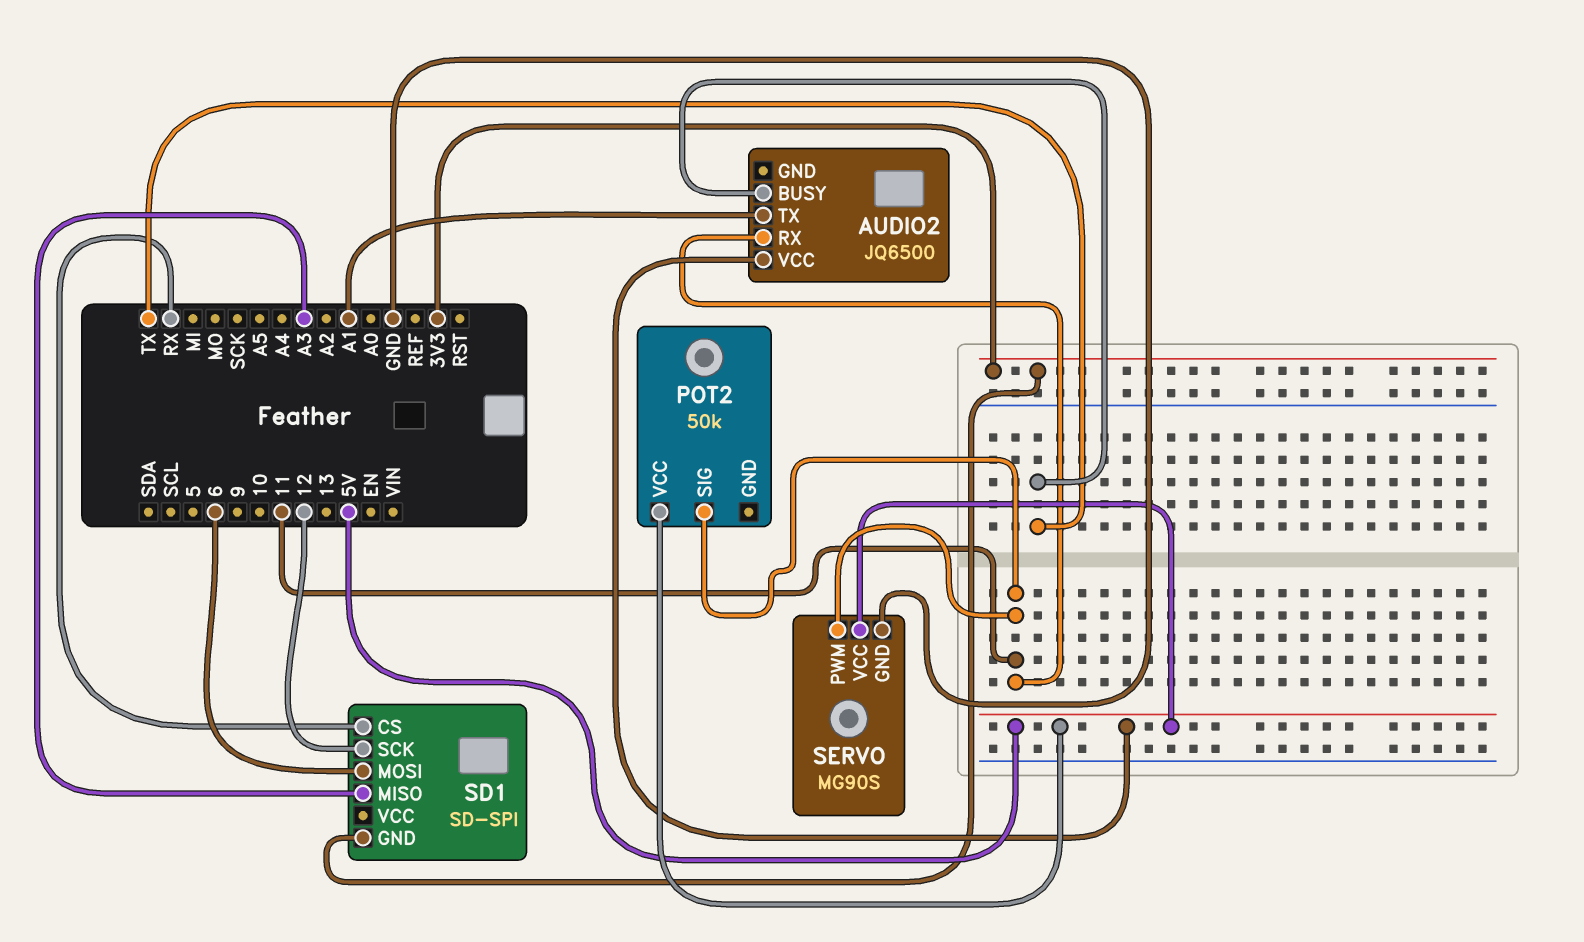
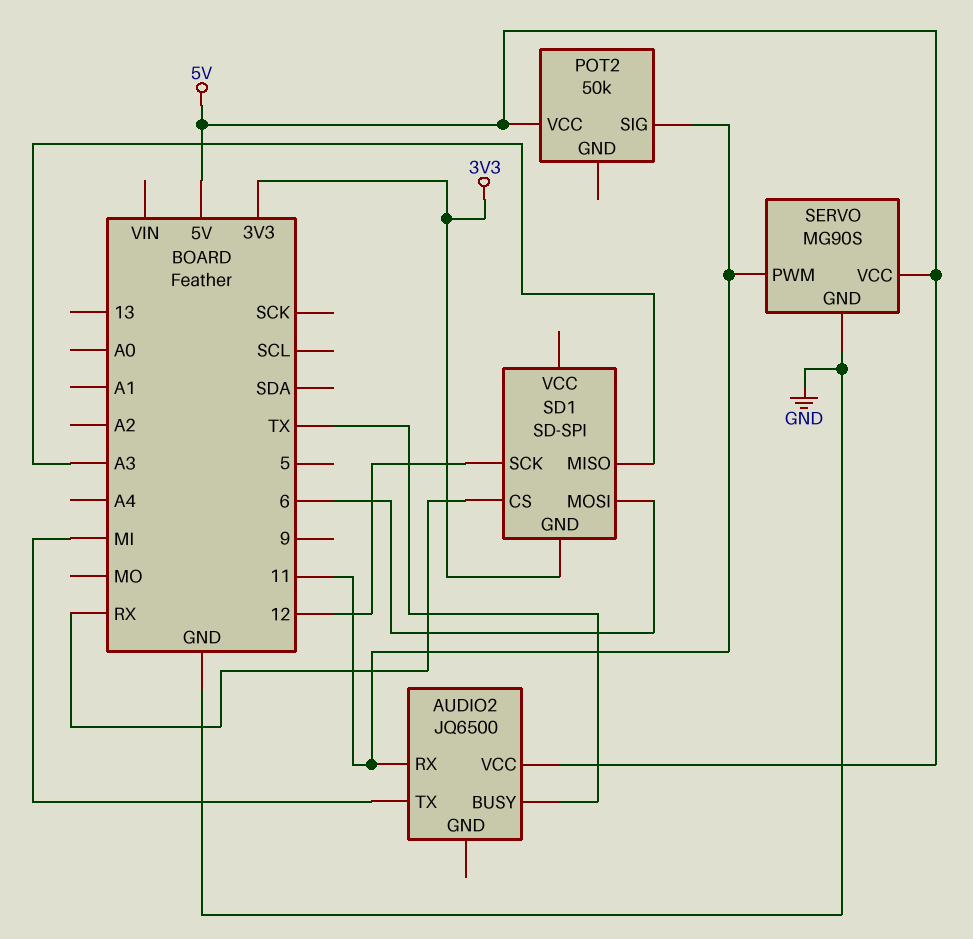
AUDIO2 pin TX: A1 -> MI

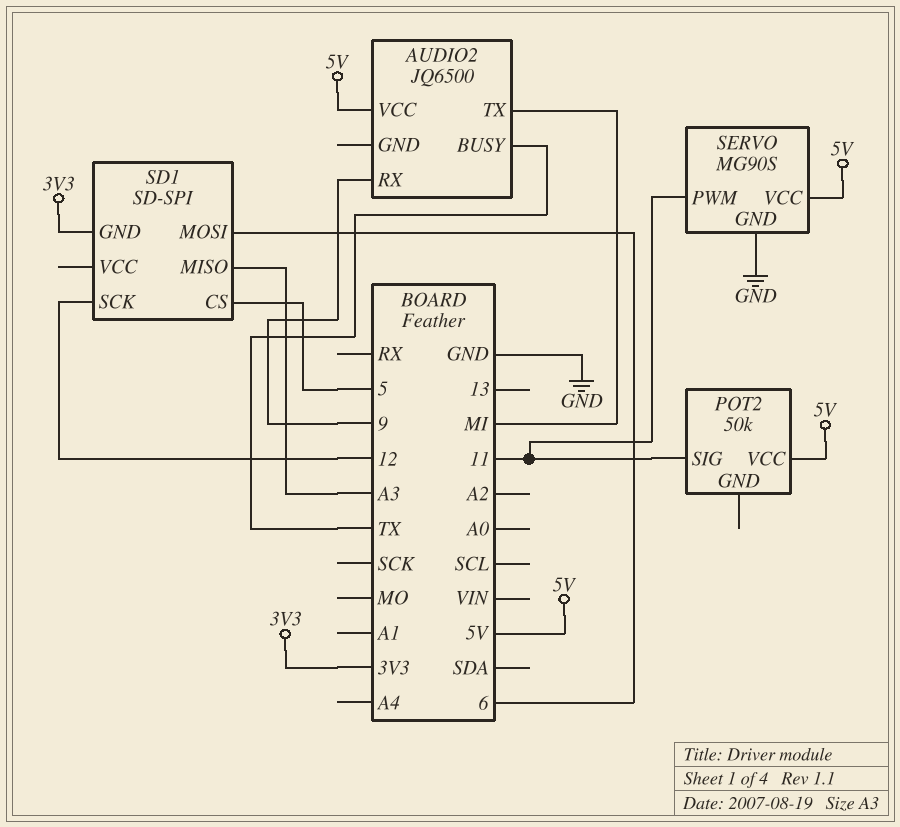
AUDIO2 pin RX: 11 -> 9
SD1 pin CS: RX -> 5

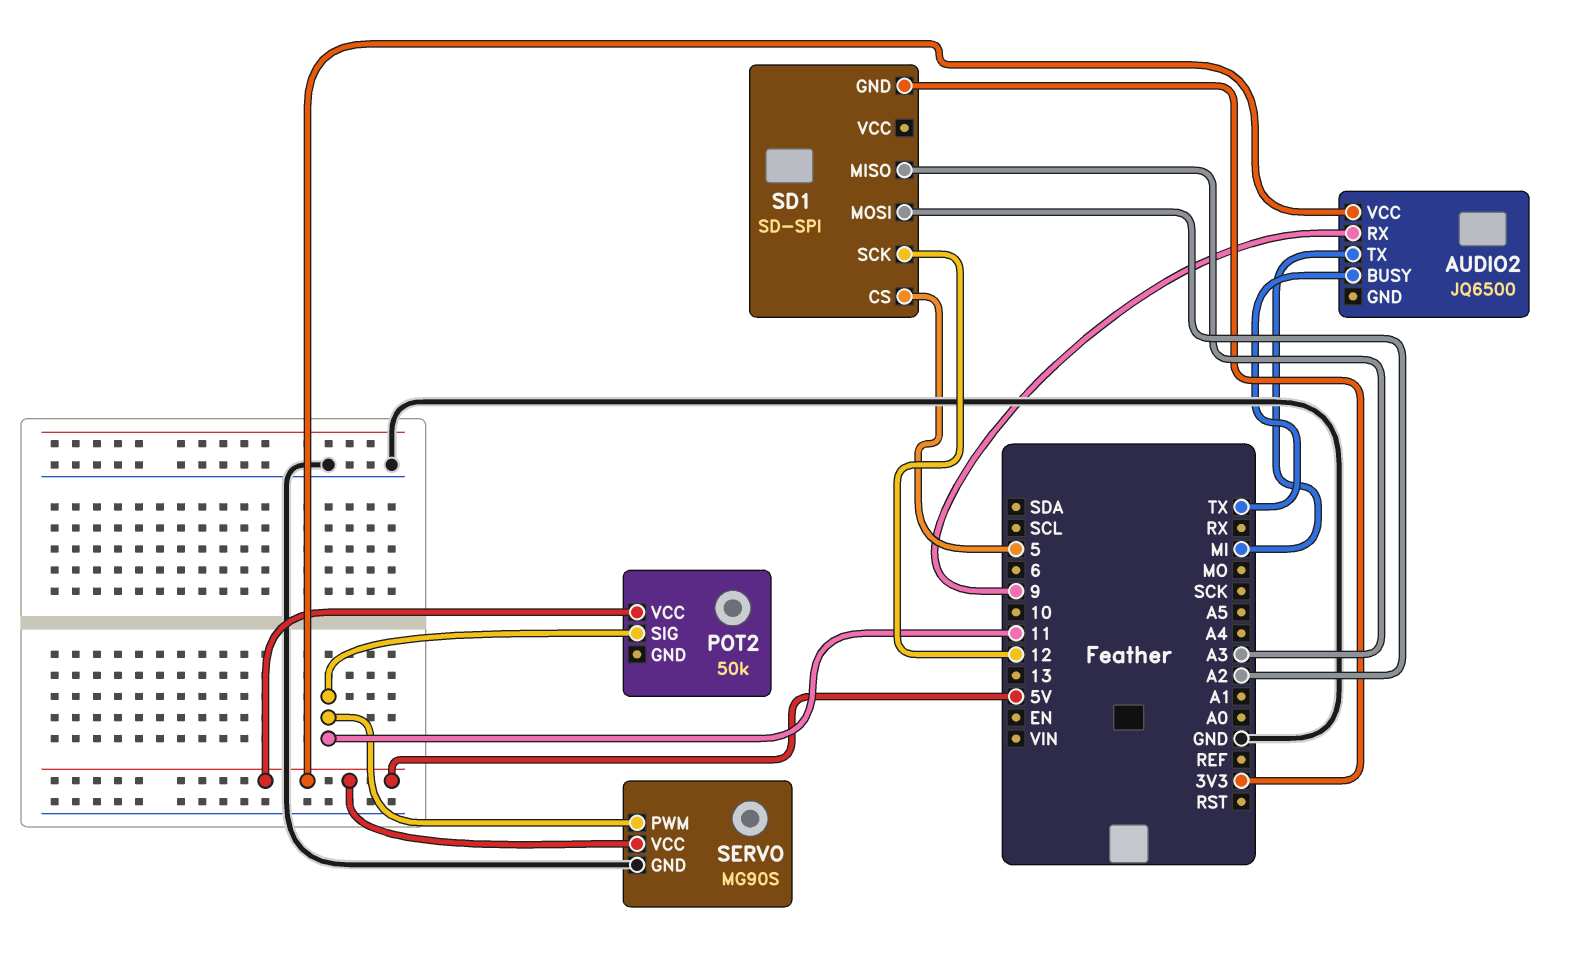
SD1 pin MOSI: 6 -> A2

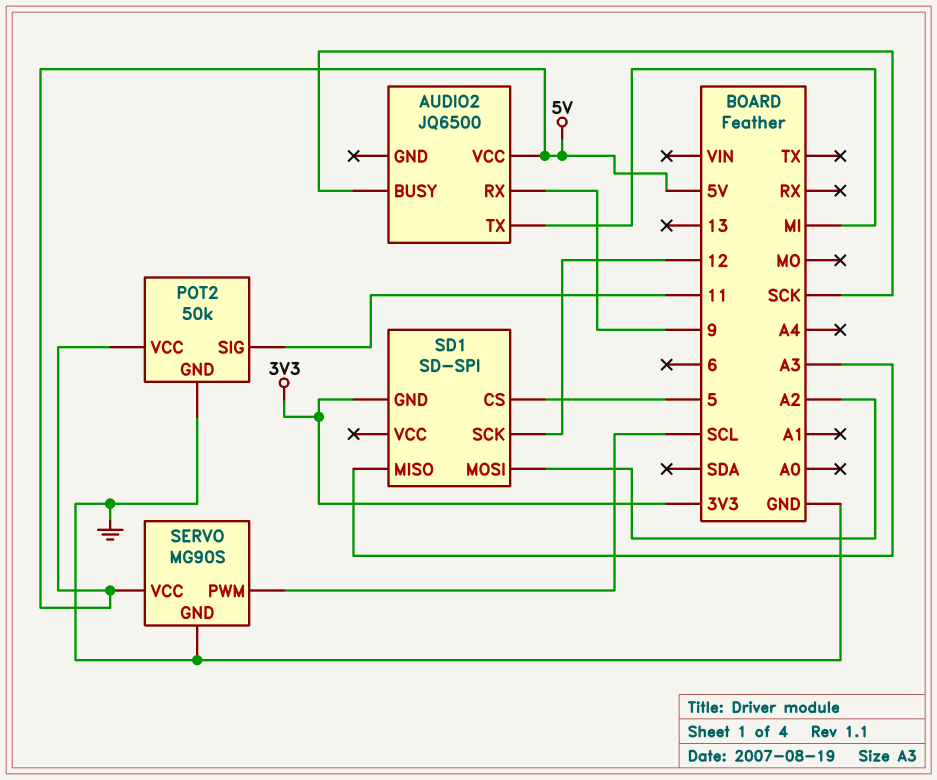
AUDIO2 pin BUSY: TX -> SCK
POT2 pin GND: none -> GND
SERVO pin PWM: 11 -> SCL

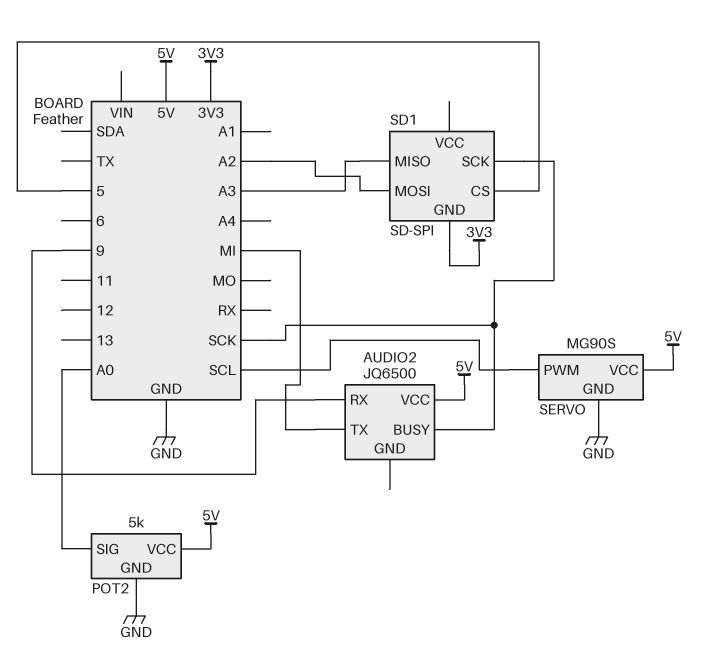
POT2: 50k -> 5k
POT2 pin SIG: 11 -> A0
SD1 pin SCK: 12 -> SCK

